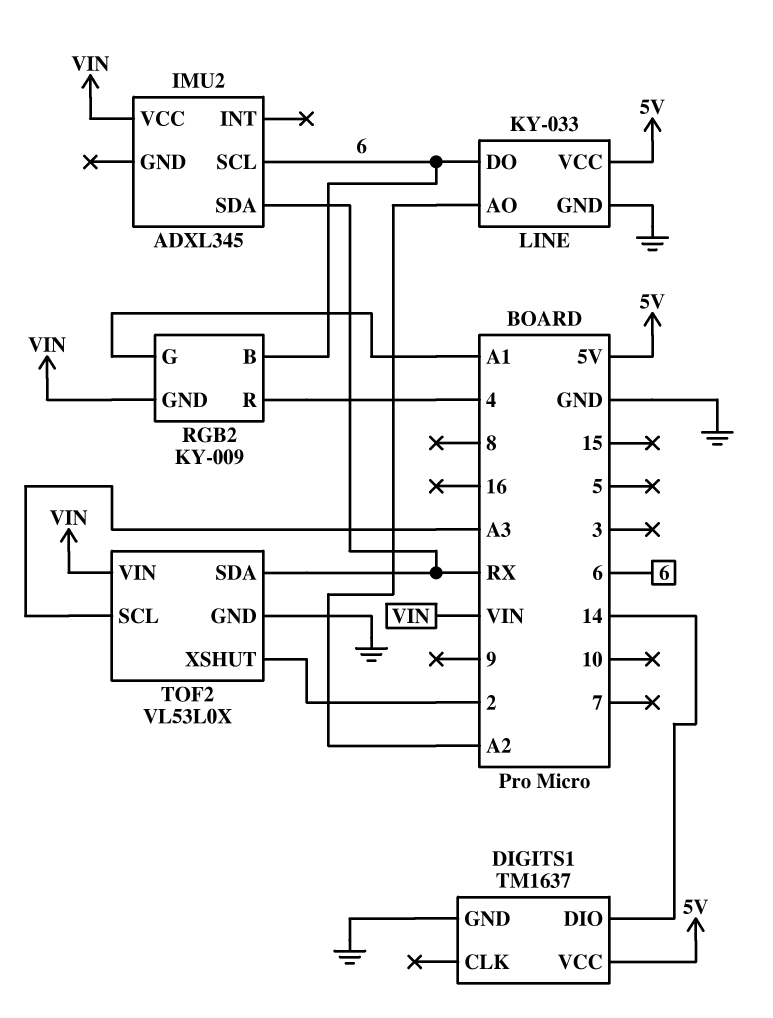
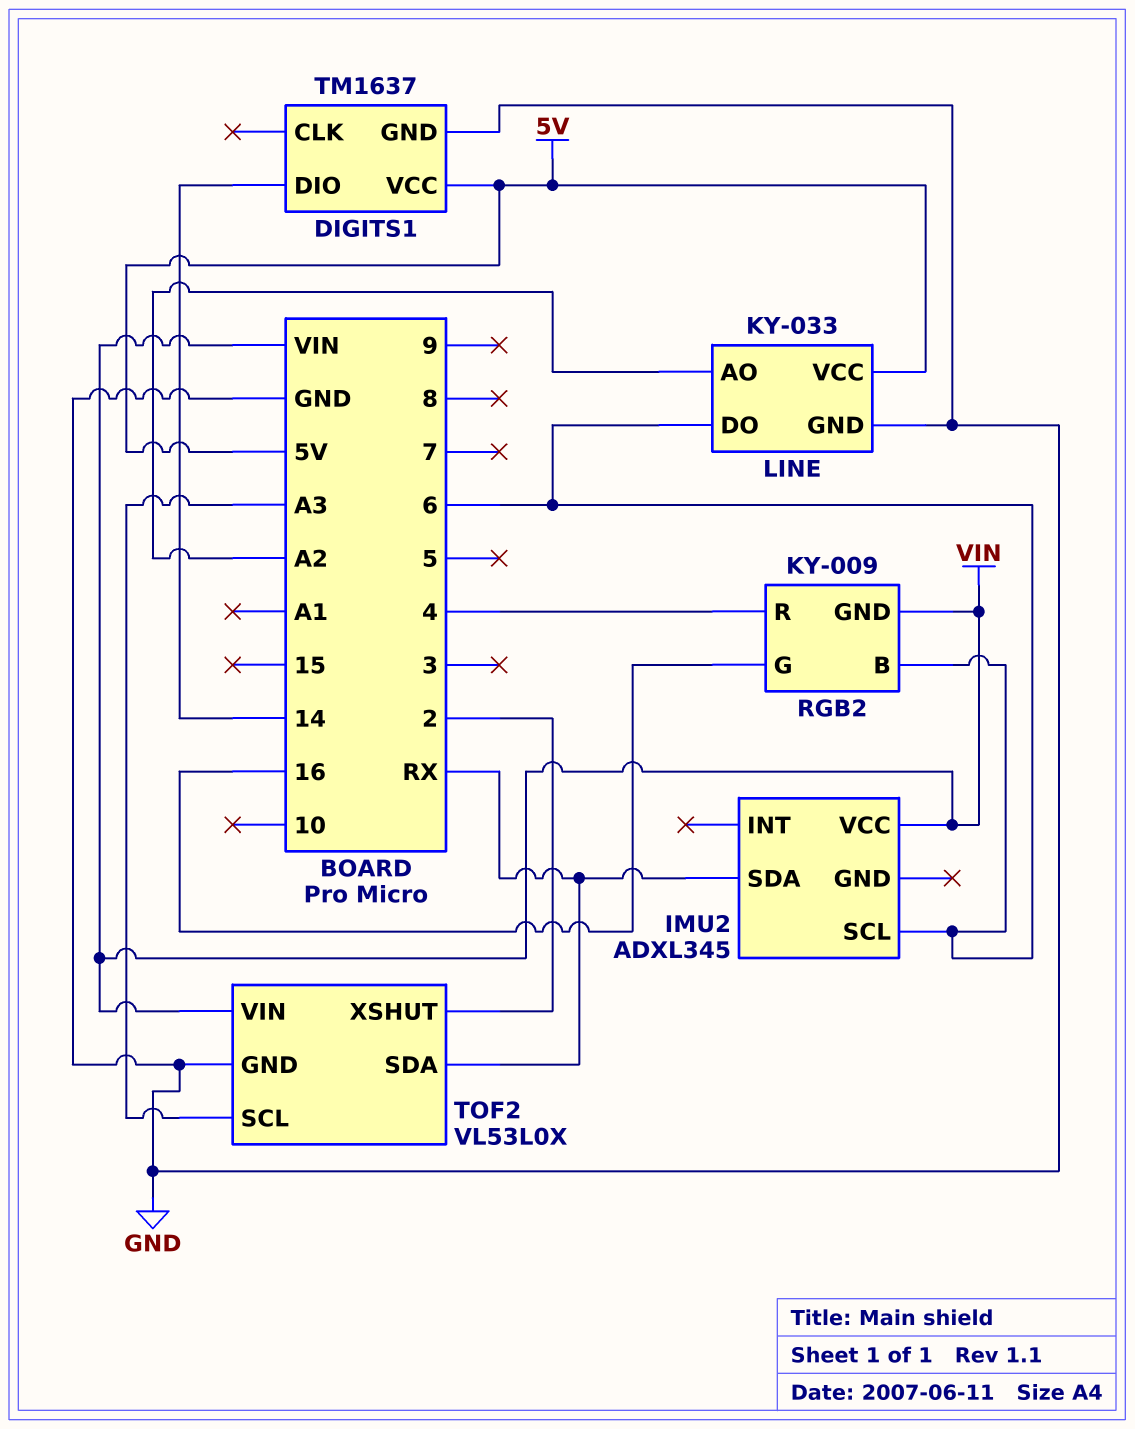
RGB2 pin G: A1 -> 16

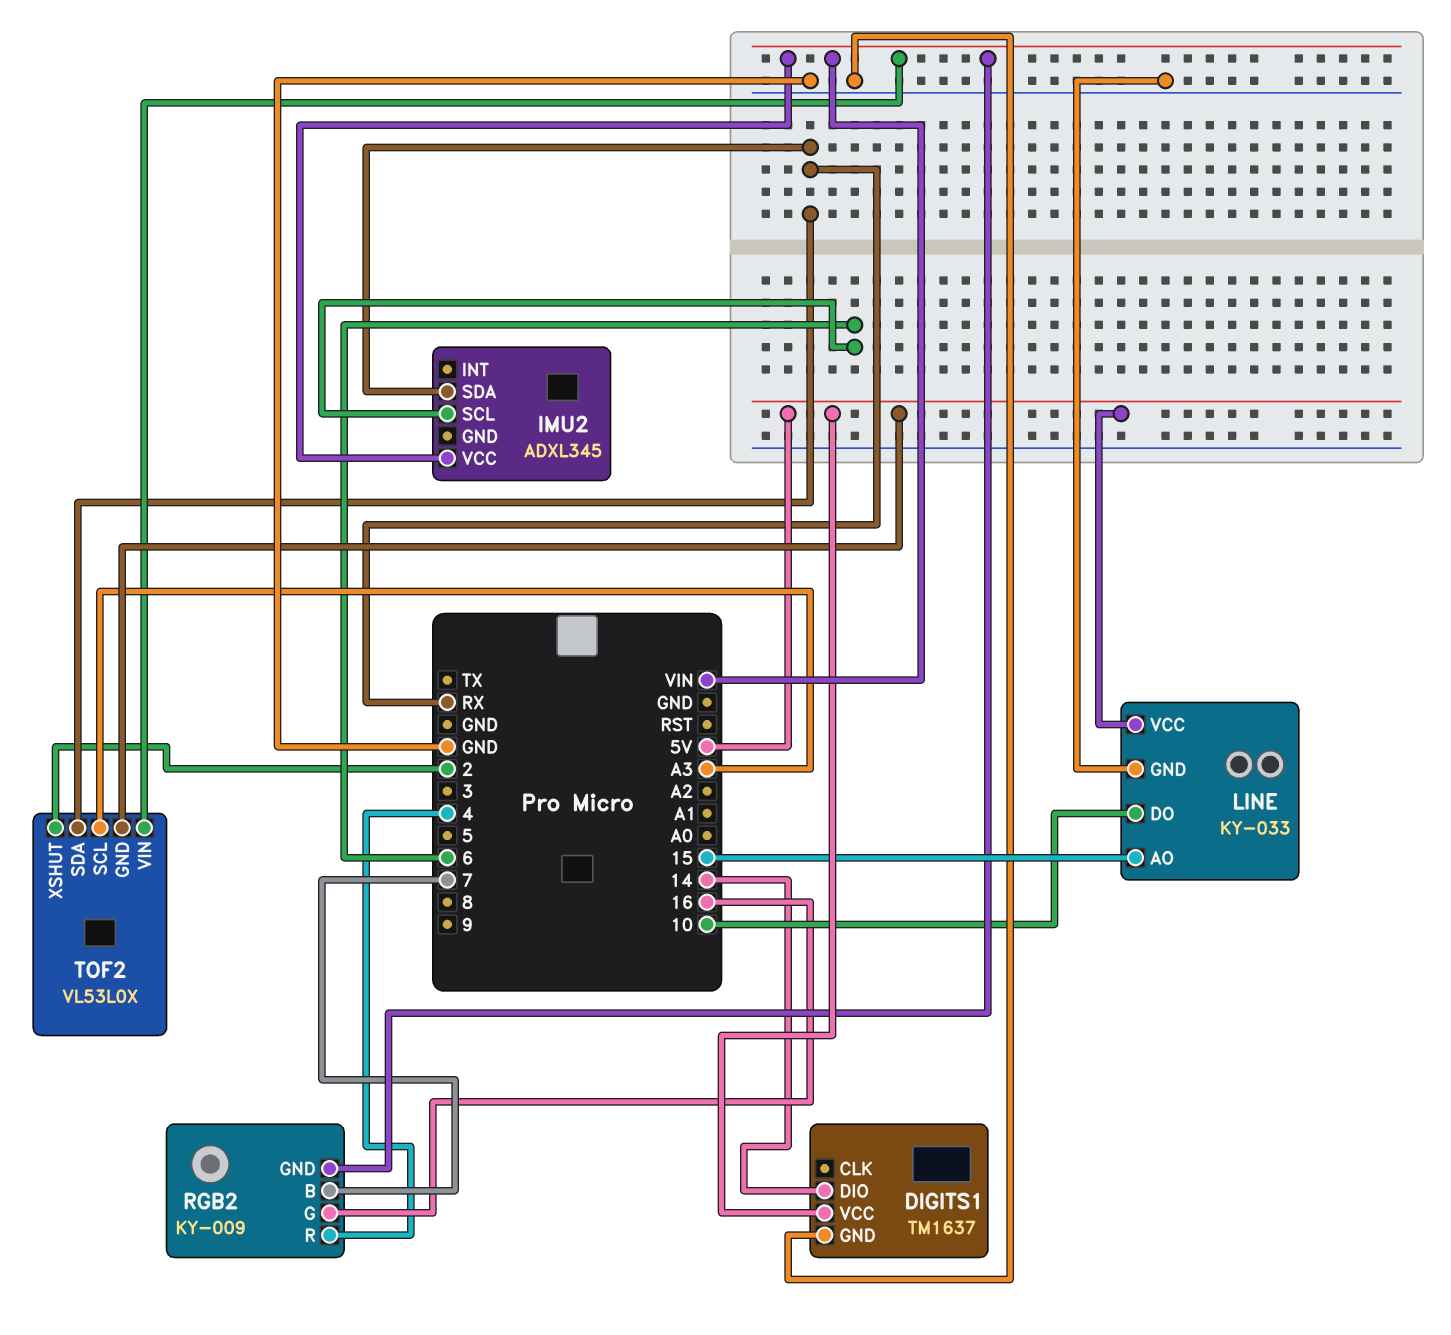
LINE pin AO: A2 -> 15
LINE pin DO: 6 -> 10
RGB2 pin B: 6 -> 7
TOF2 pin GND: GND -> 5V

